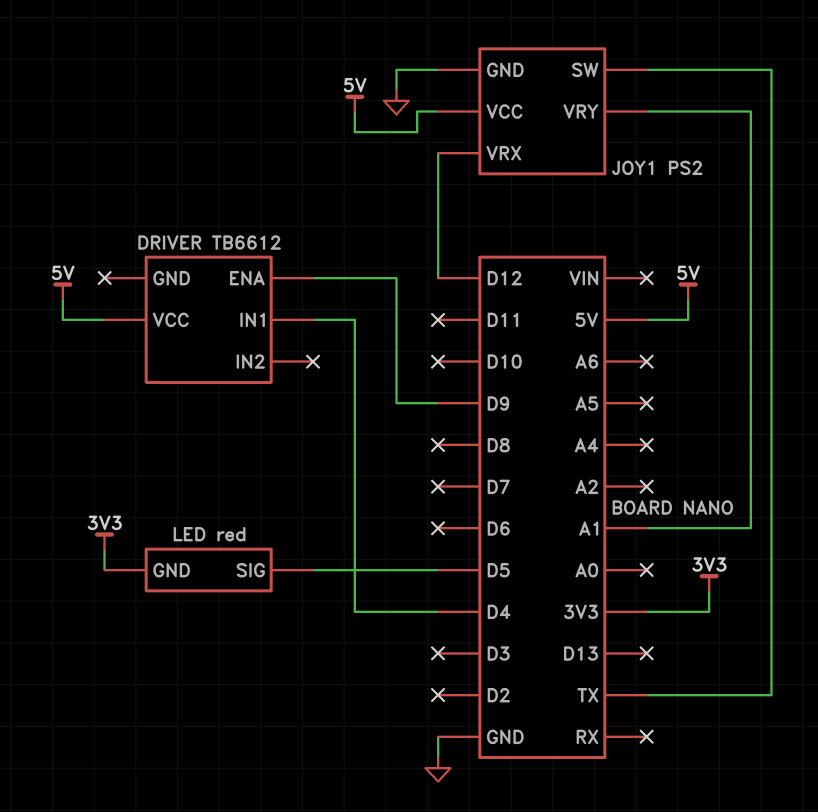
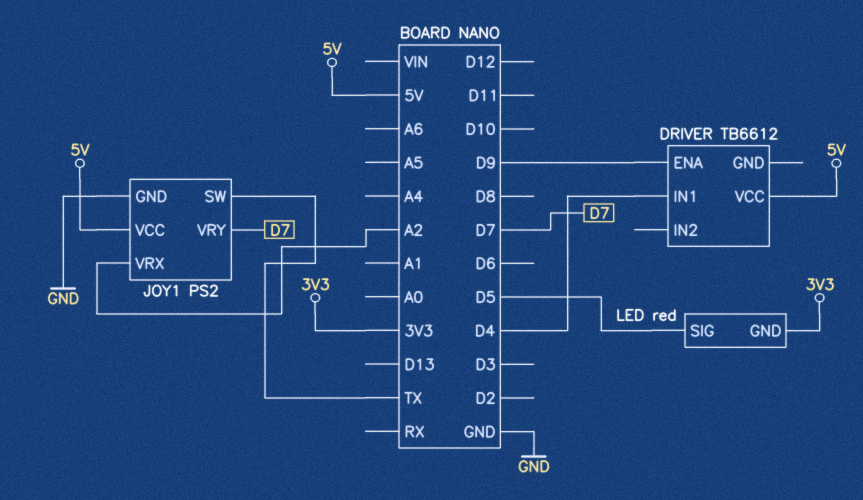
JOY1 pin VRX: D12 -> A2
JOY1 pin VRY: A1 -> D7

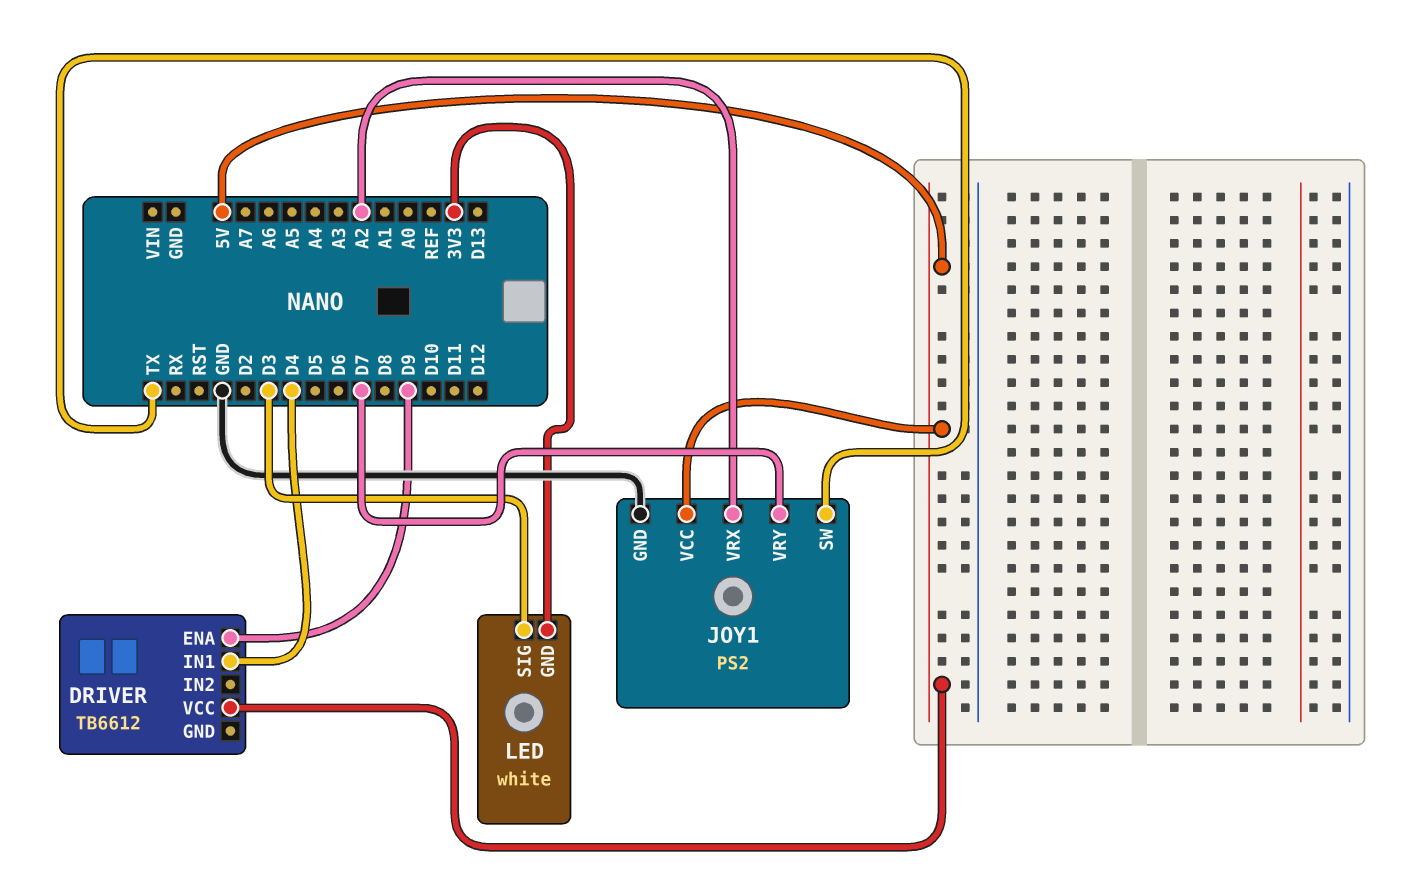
LED: red -> white
LED pin SIG: D5 -> D3

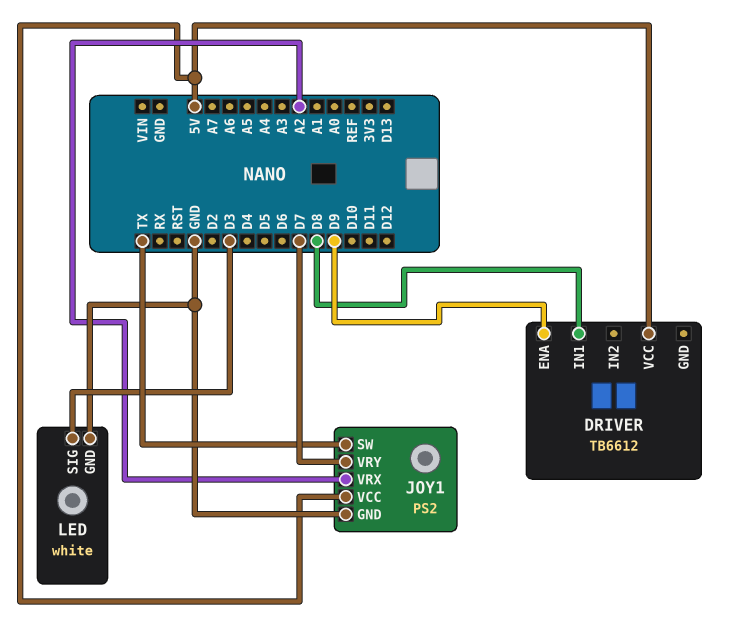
DRIVER pin IN1: D4 -> D8
LED pin GND: 3V3 -> GND

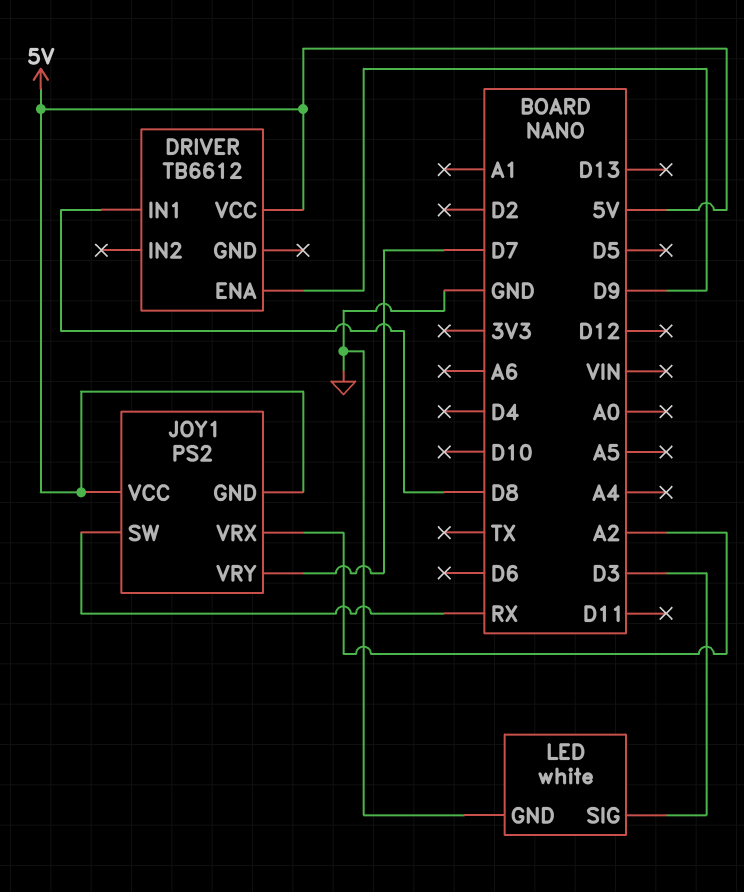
JOY1 pin GND: GND -> 5V
JOY1 pin SW: TX -> RX

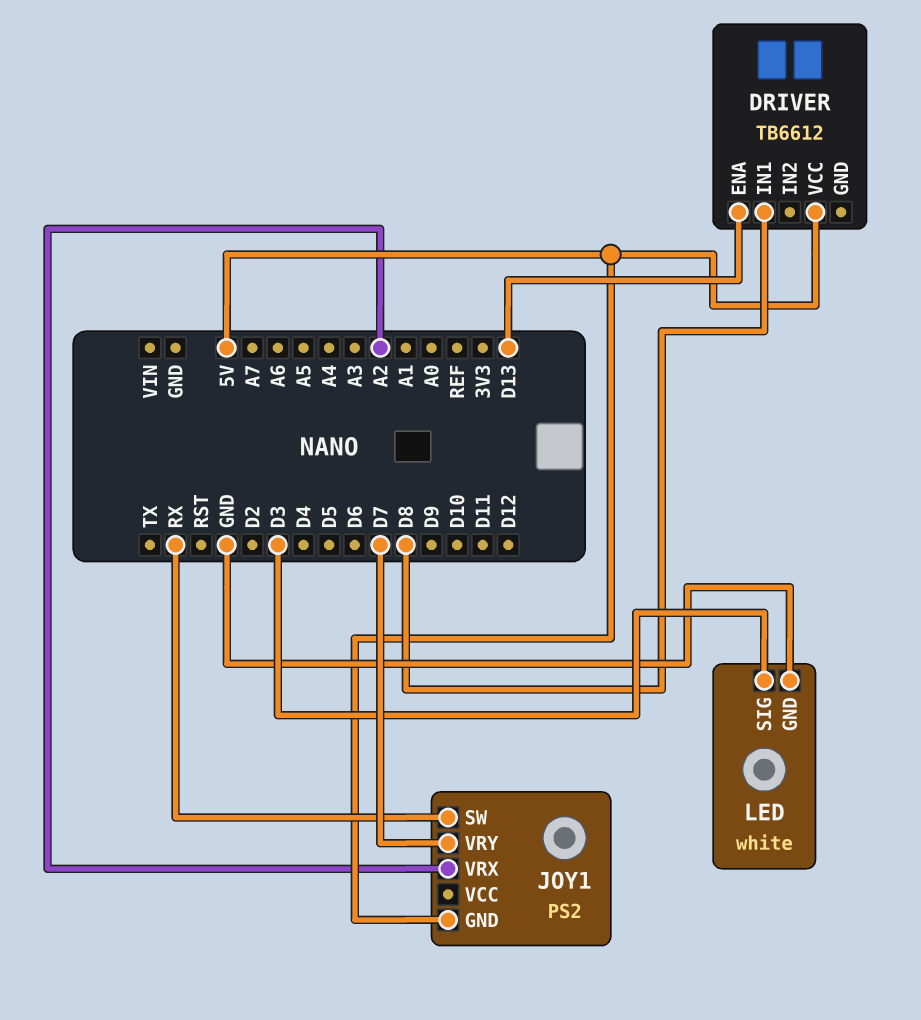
DRIVER pin ENA: D9 -> D13
JOY1 pin VCC: 5V -> none

